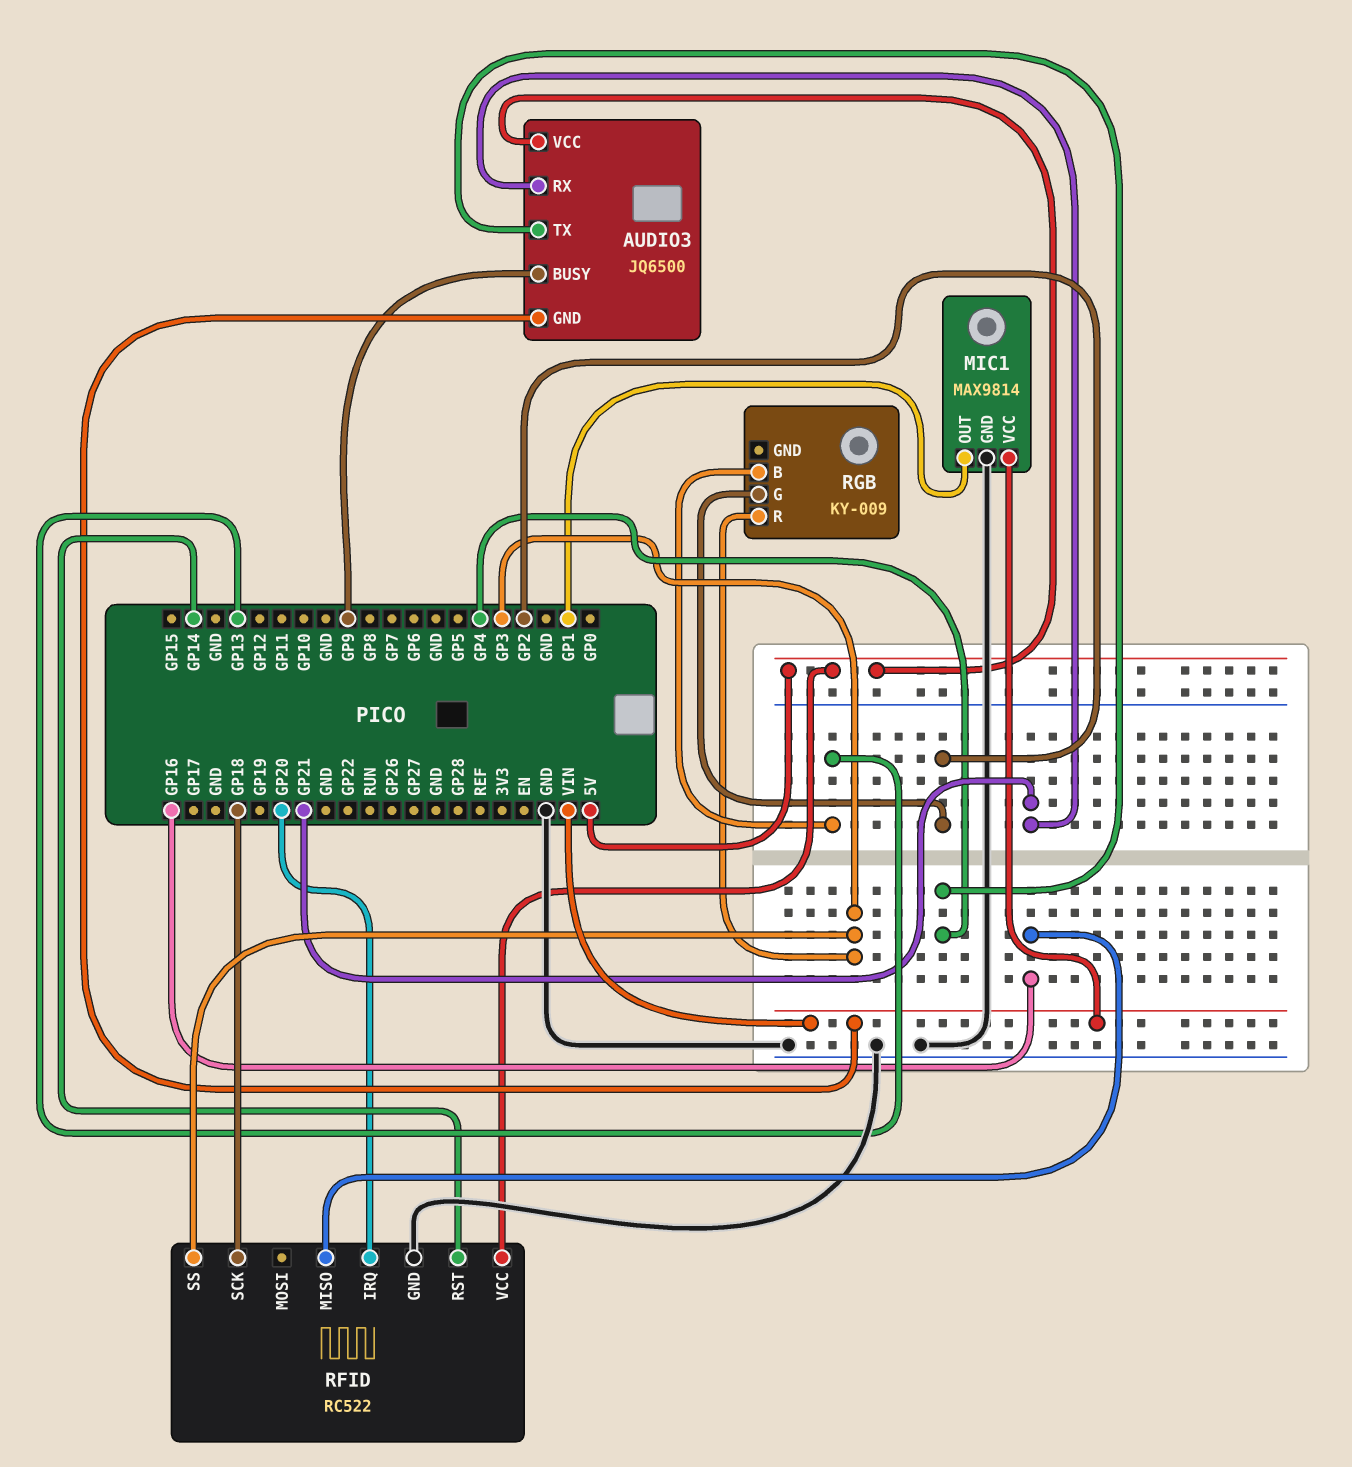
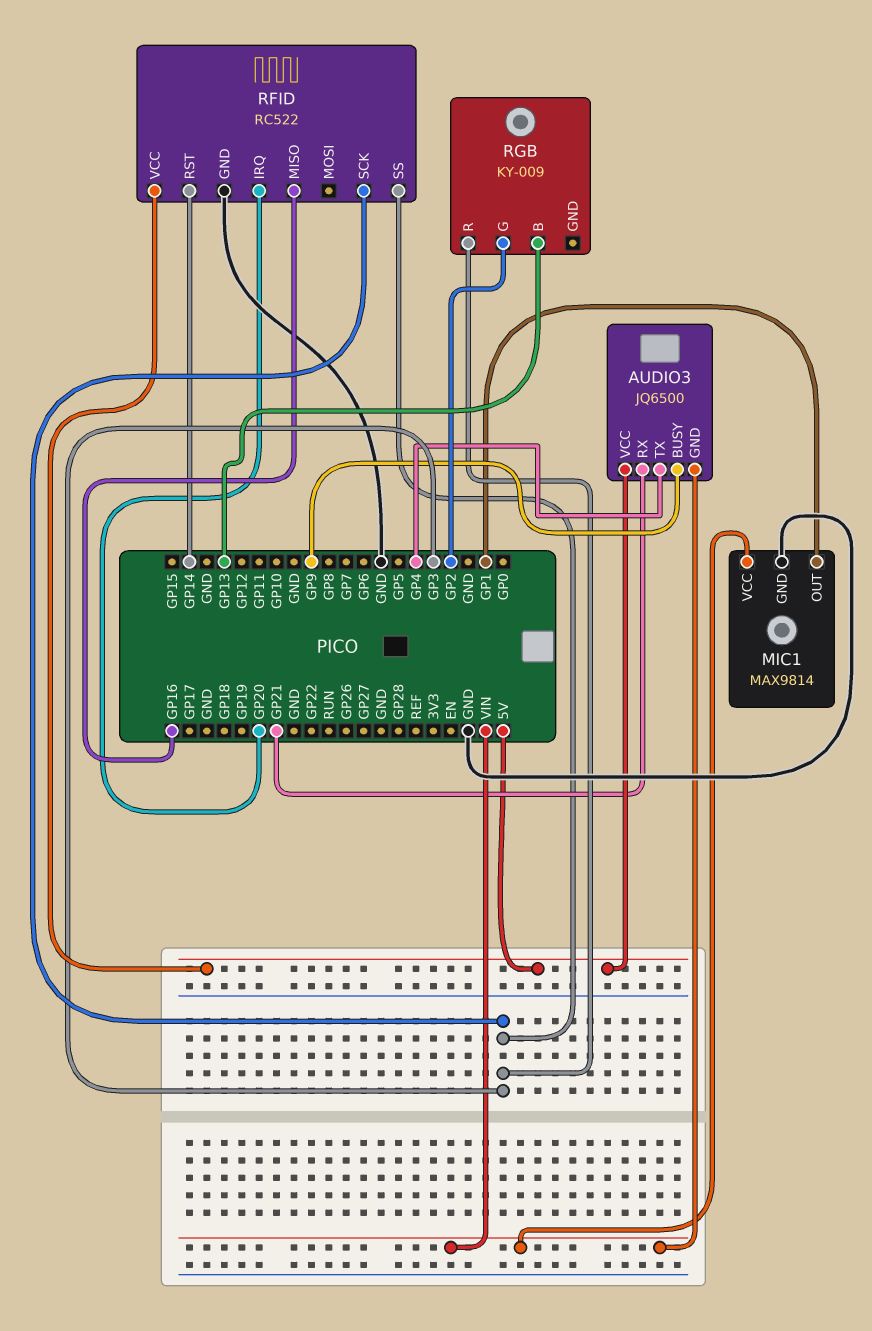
RFID pin SCK: GP18 -> GP3

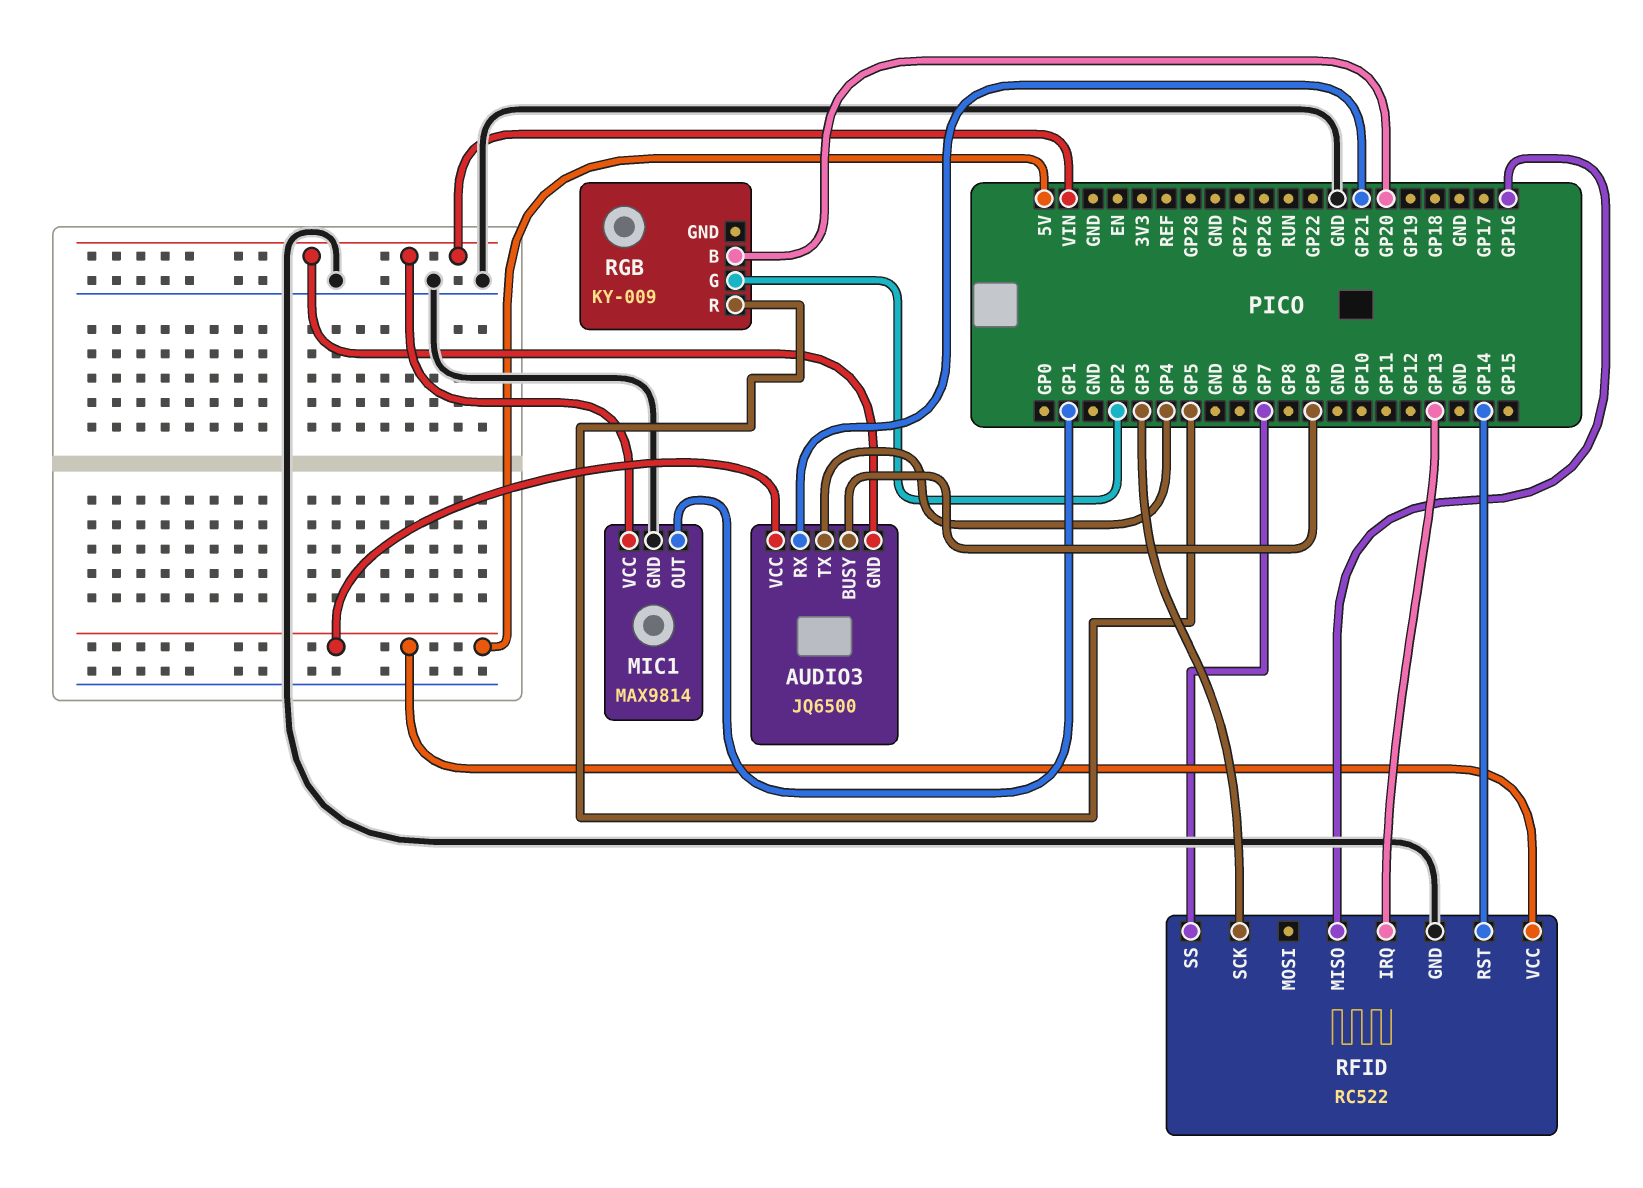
RFID pin IRQ: GP20 -> GP13
RFID pin SS: GP3 -> GP7
RGB pin B: GP13 -> GP20
RGB pin R: GP3 -> GP5

